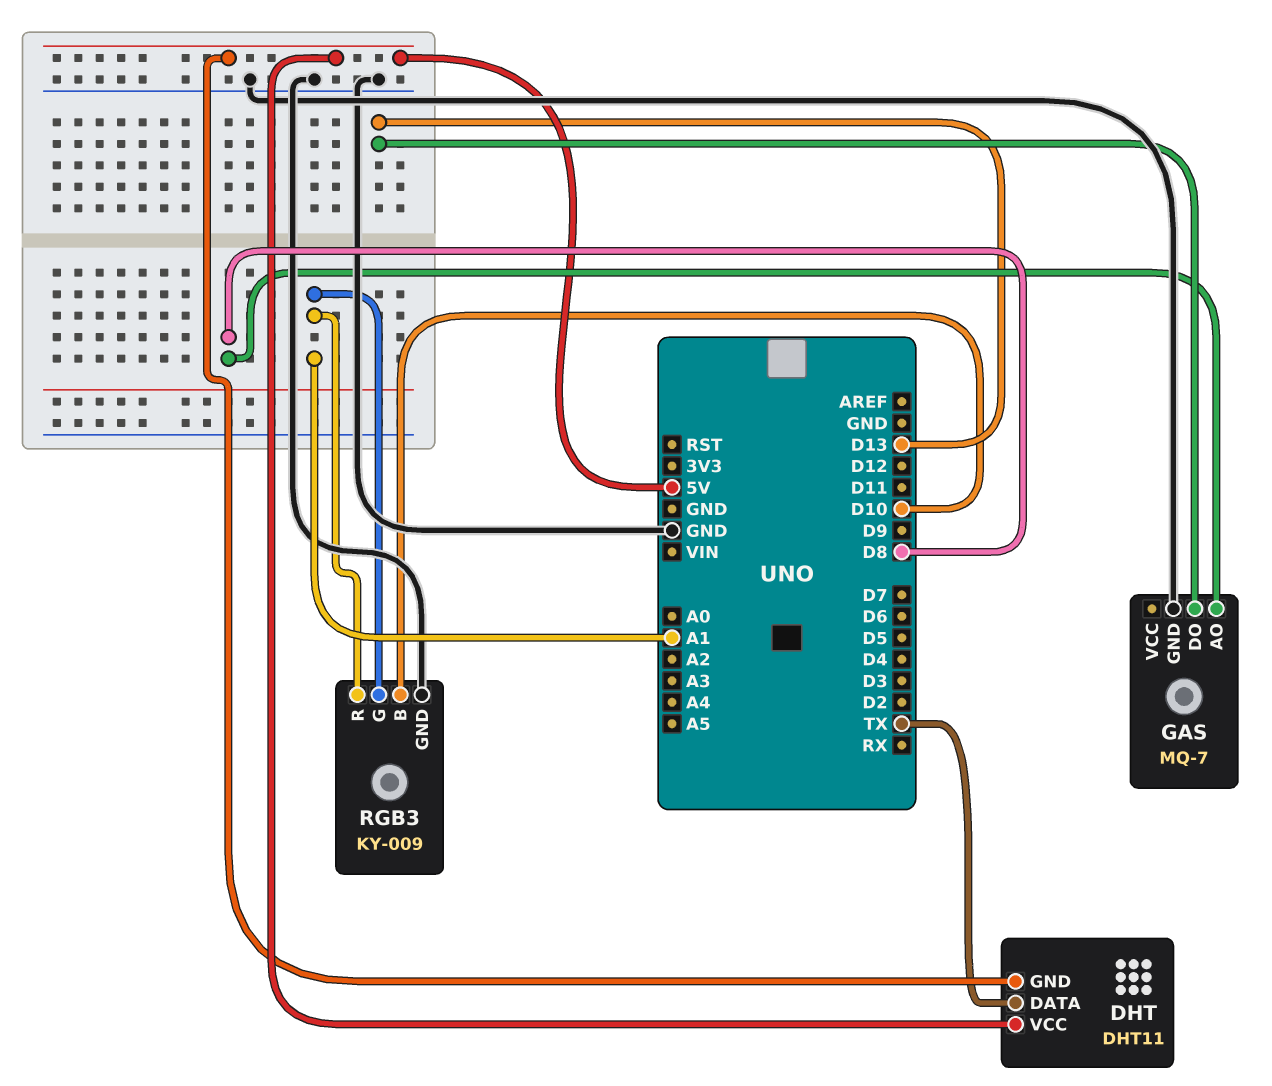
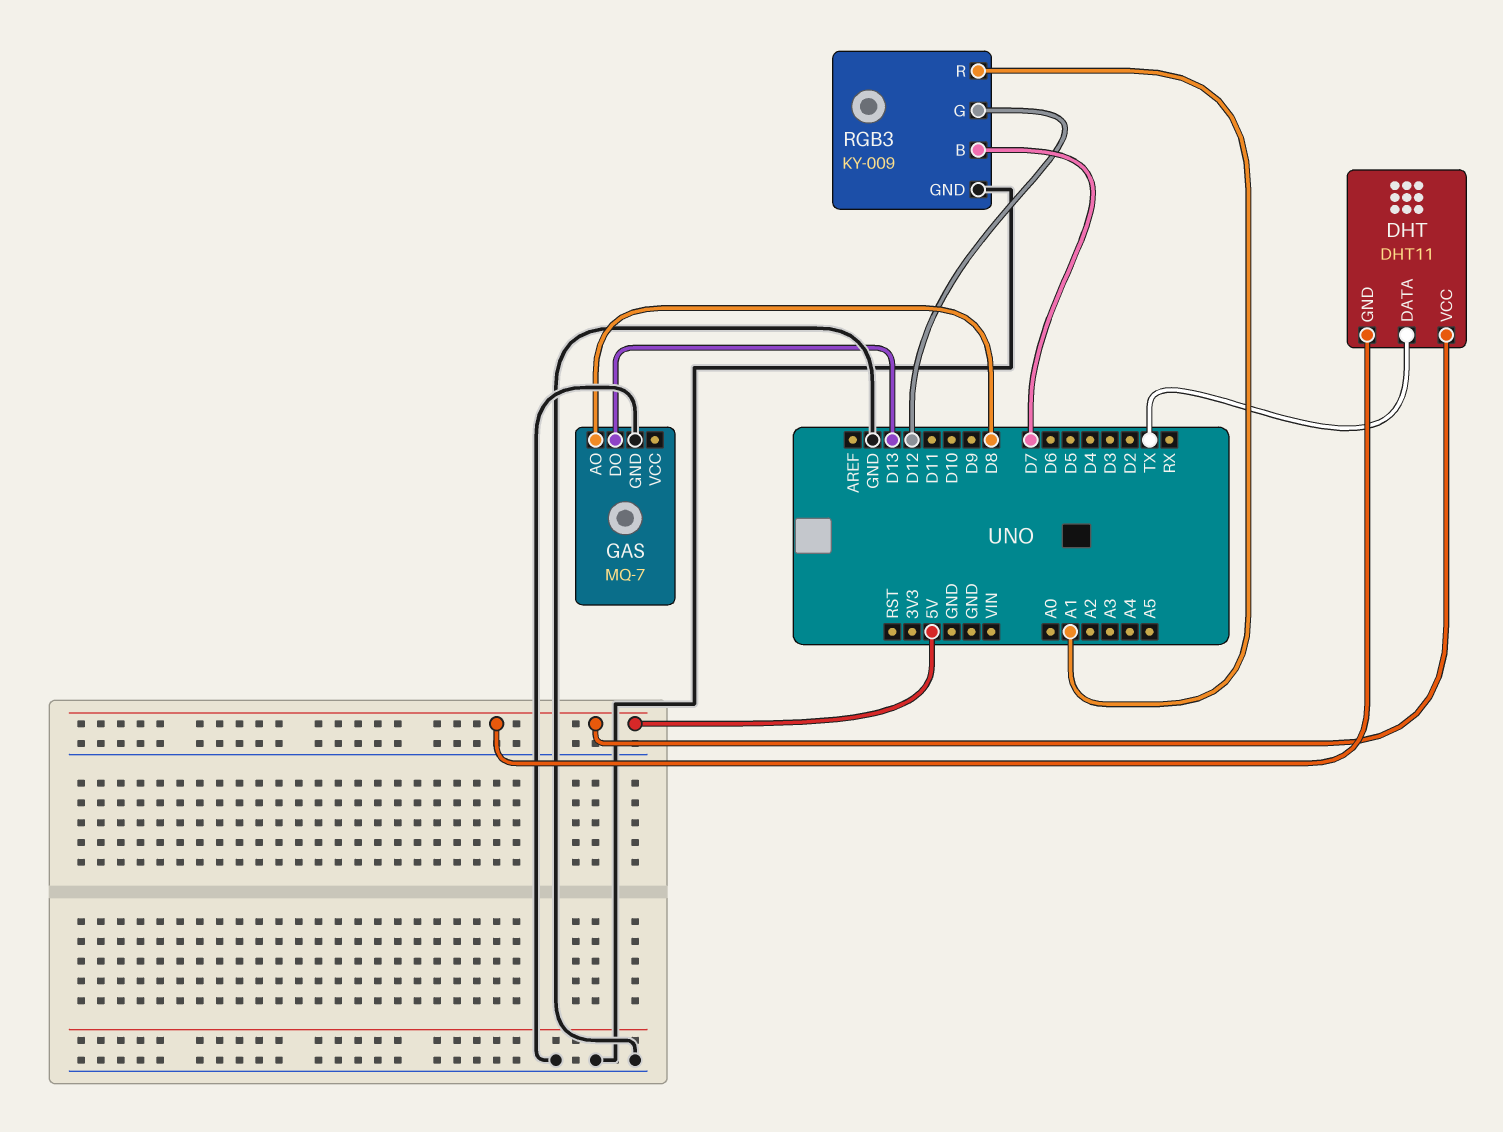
RGB3 pin B: D10 -> D7
RGB3 pin G: A1 -> D12

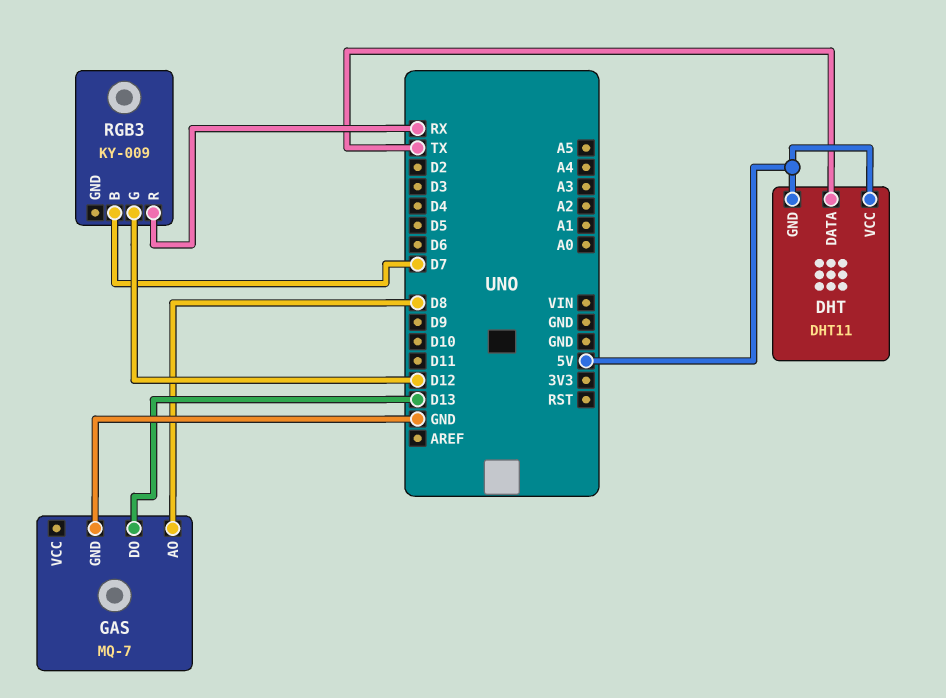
RGB3 pin GND: GND -> none
RGB3 pin R: A1 -> RX

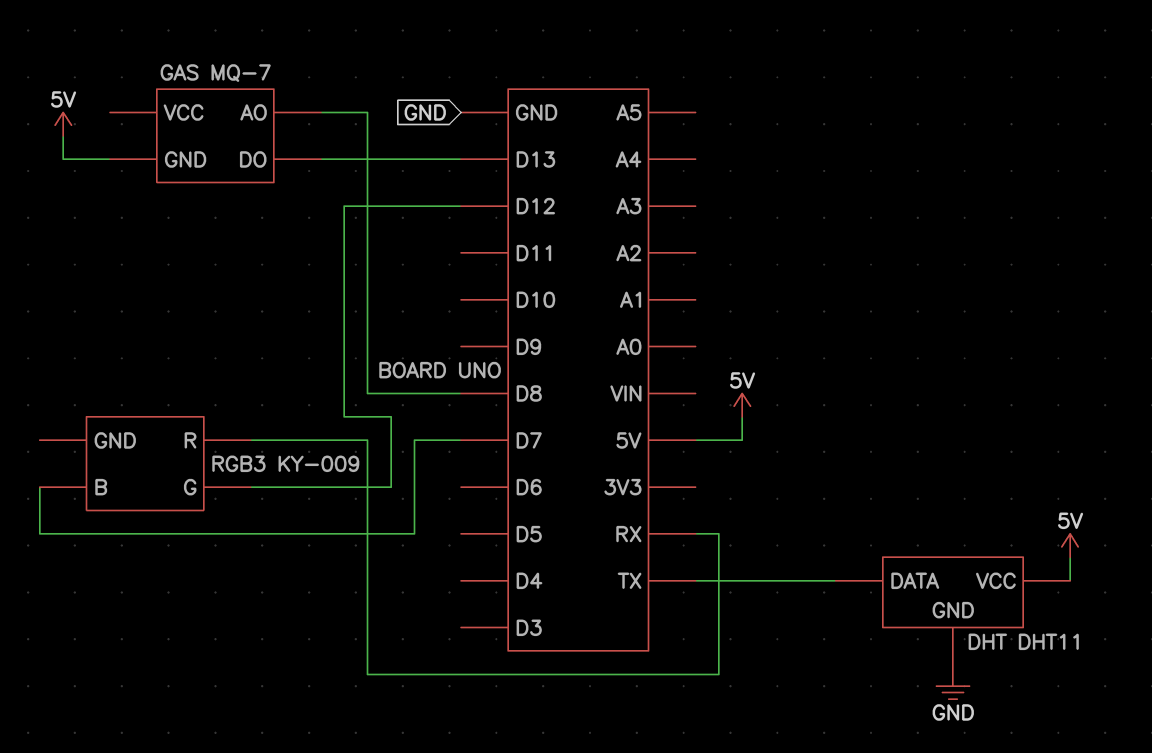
DHT pin GND: 5V -> GND
GAS pin GND: GND -> 5V

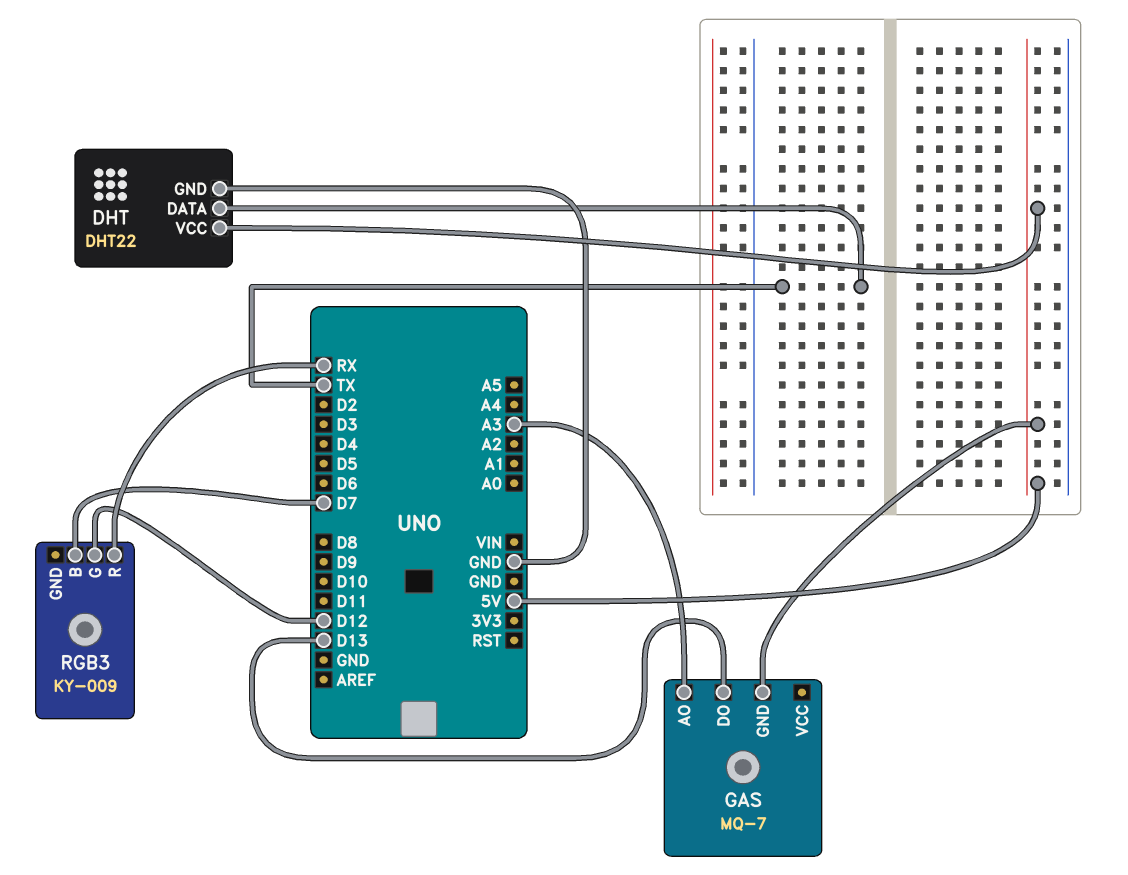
DHT: DHT11 -> DHT22
GAS pin AO: D8 -> A3

